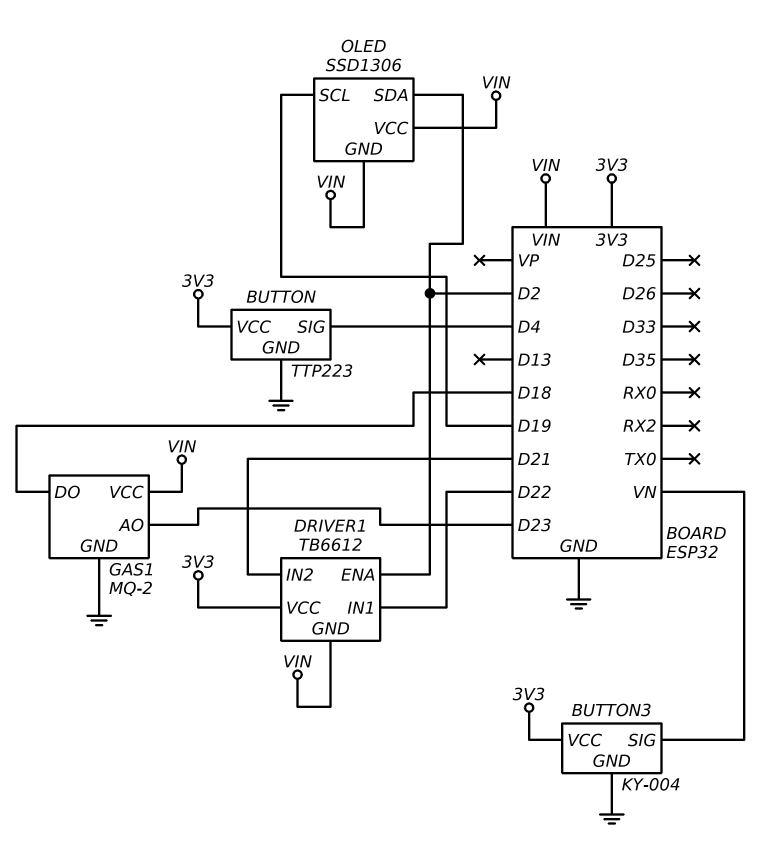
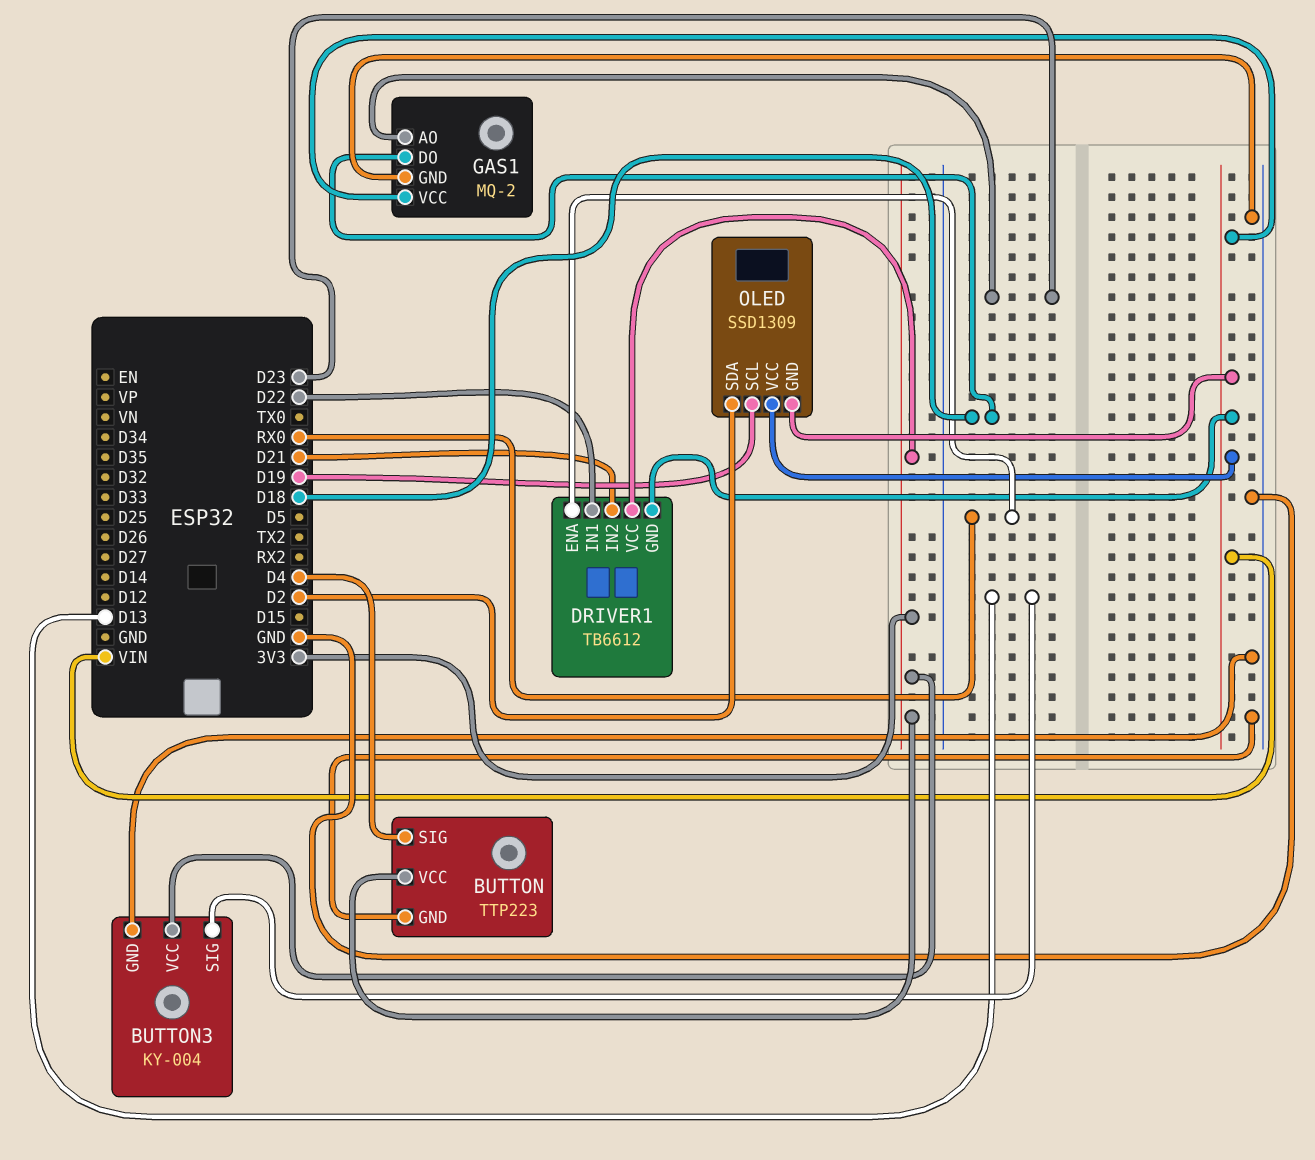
BUTTON3 pin SIG: VN -> D13
DRIVER1 pin ENA: D2 -> RX0
OLED: SSD1306 -> SSD1309

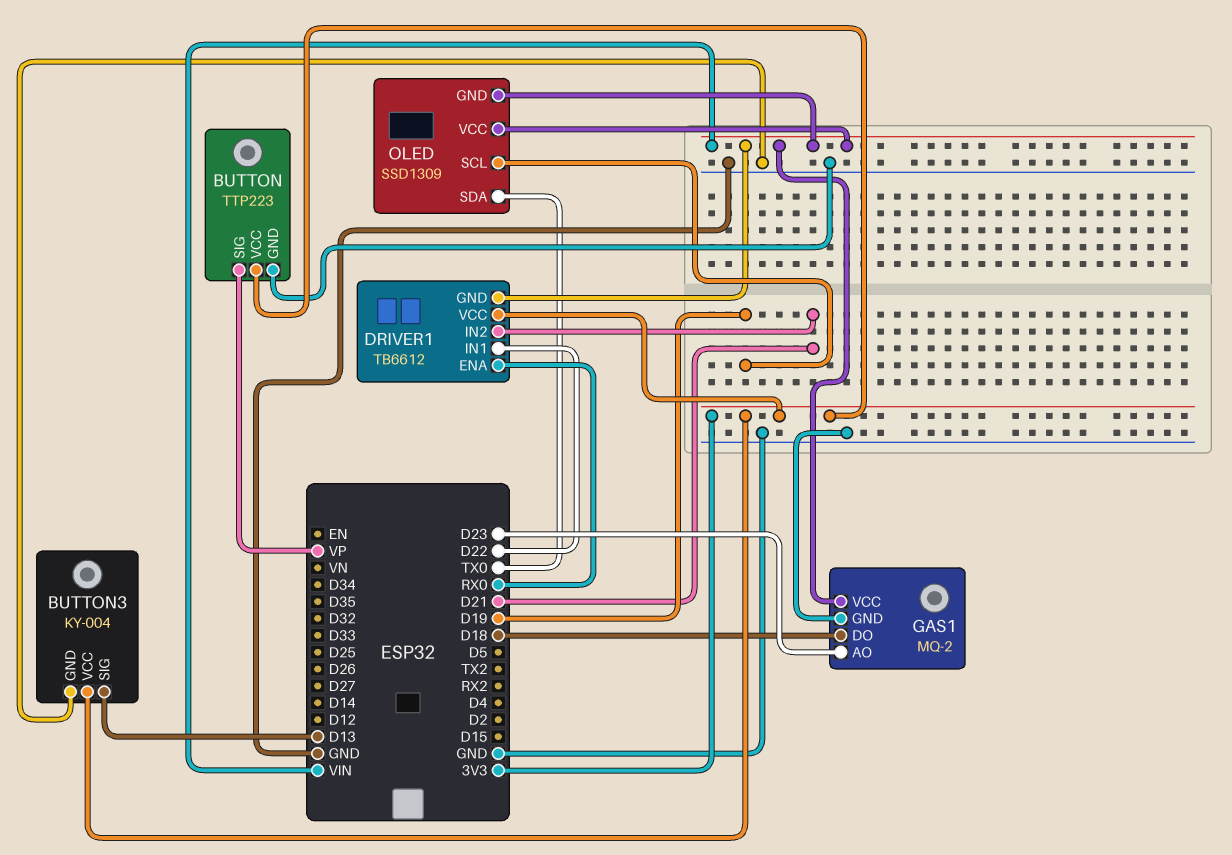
BUTTON pin SIG: D4 -> VP
OLED pin SDA: D2 -> TX0

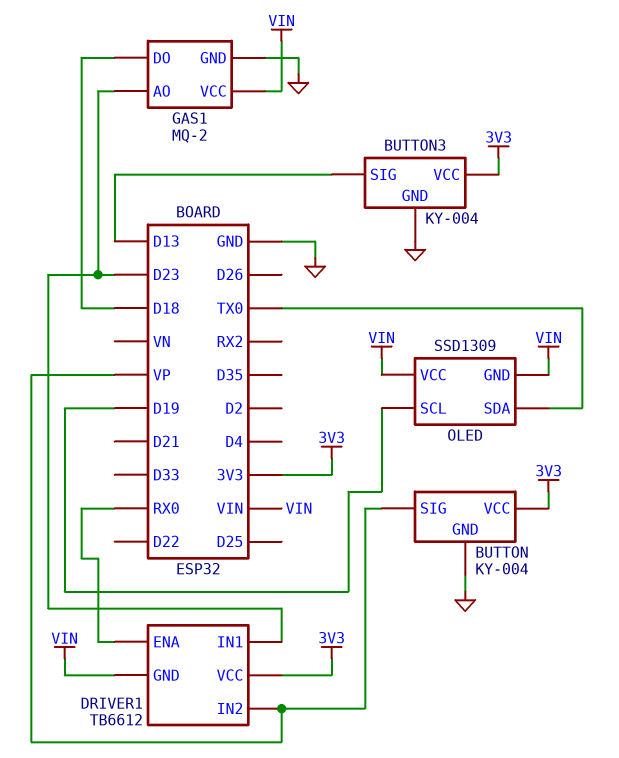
BUTTON: TTP223 -> KY-004
DRIVER1 pin IN1: D22 -> D23
DRIVER1 pin IN2: D21 -> VP

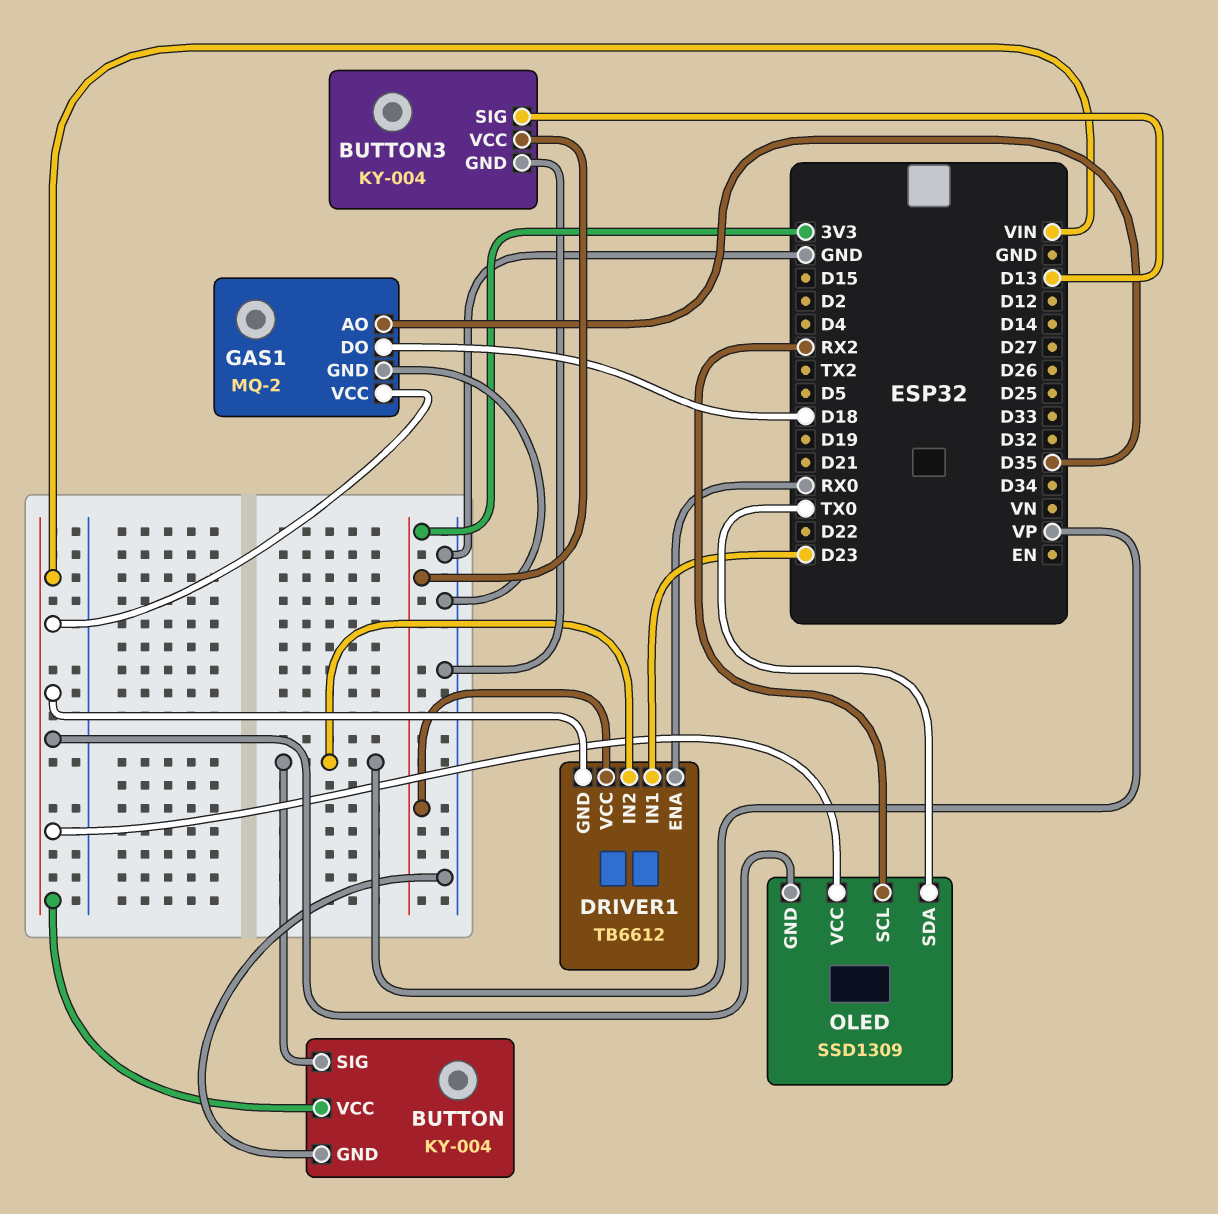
BUTTON pin VCC: 3V3 -> VIN
GAS1 pin AO: D23 -> D35
OLED pin SCL: D19 -> RX2

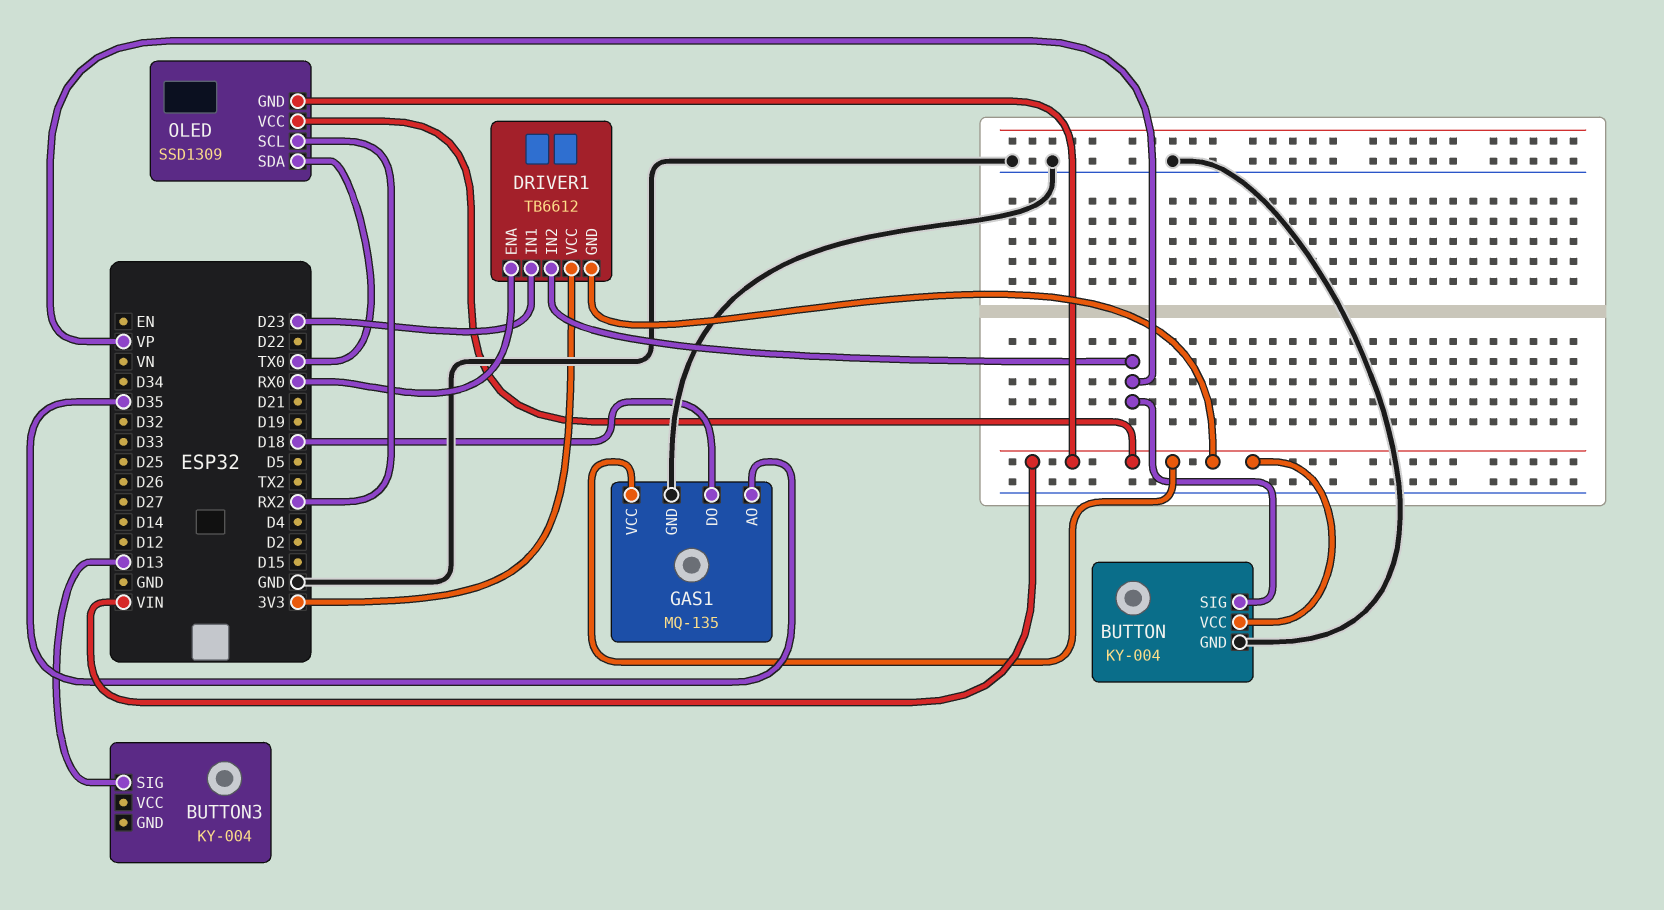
BUTTON3 pin GND: GND -> none
BUTTON3 pin VCC: 3V3 -> none
GAS1: MQ-2 -> MQ-135

